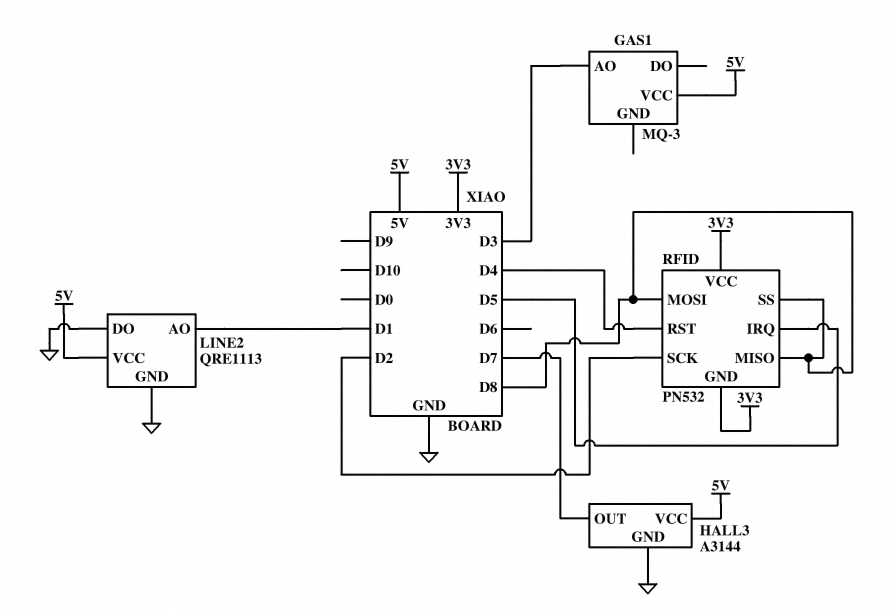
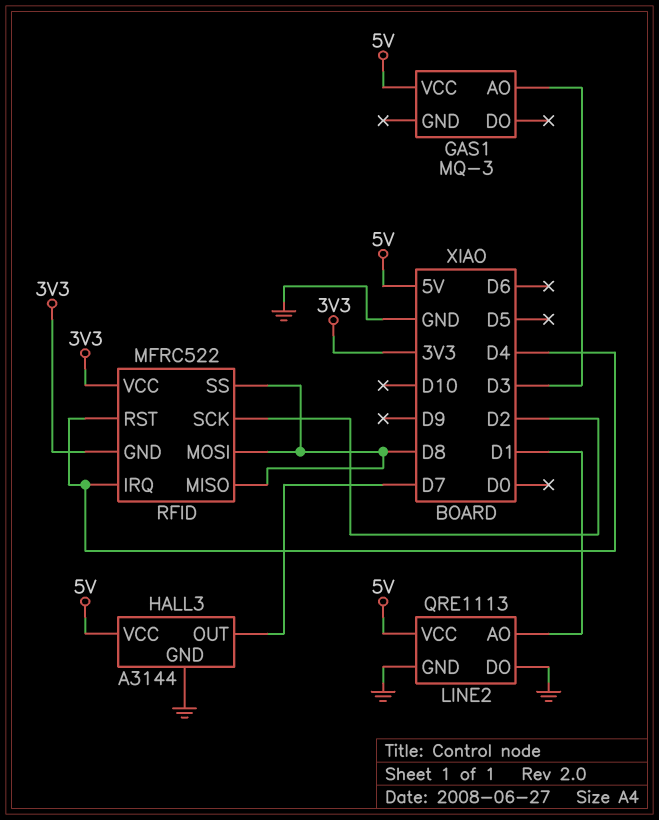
RFID: PN532 -> MFRC522
RFID pin IRQ: D5 -> D4

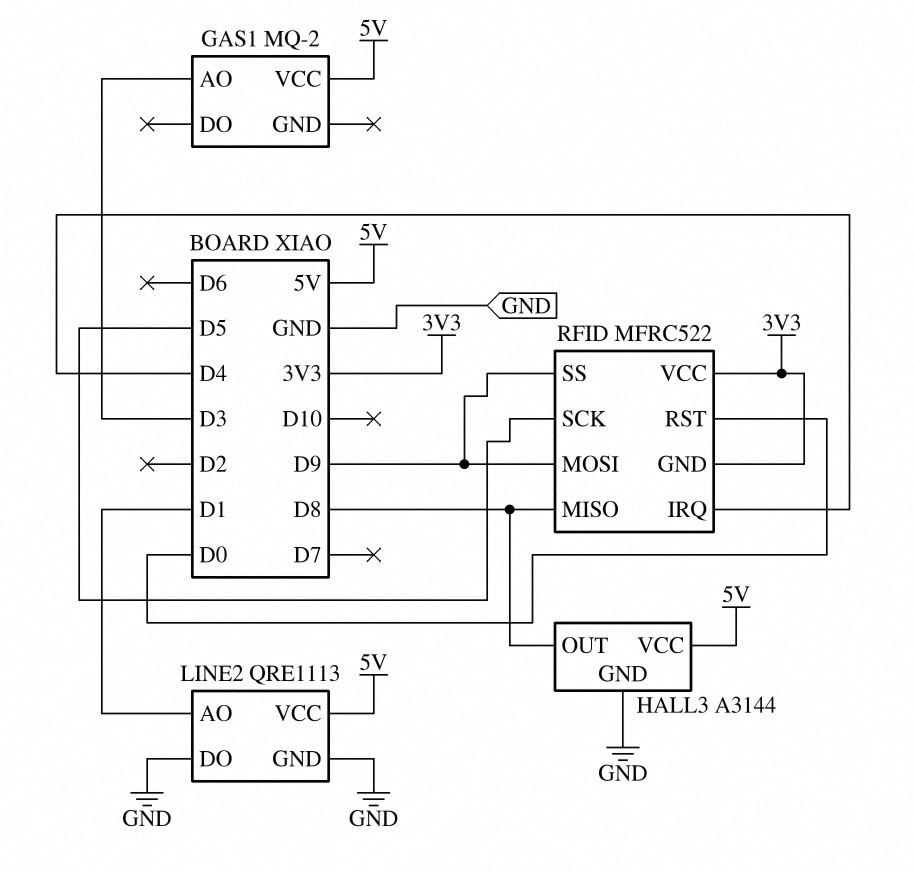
GAS1: MQ-3 -> MQ-2
HALL3 pin OUT: D7 -> D8
RFID pin MOSI: D8 -> D9
RFID pin RST: D4 -> D0
RFID pin SCK: D2 -> D5
RFID pin SS: D8 -> D9

